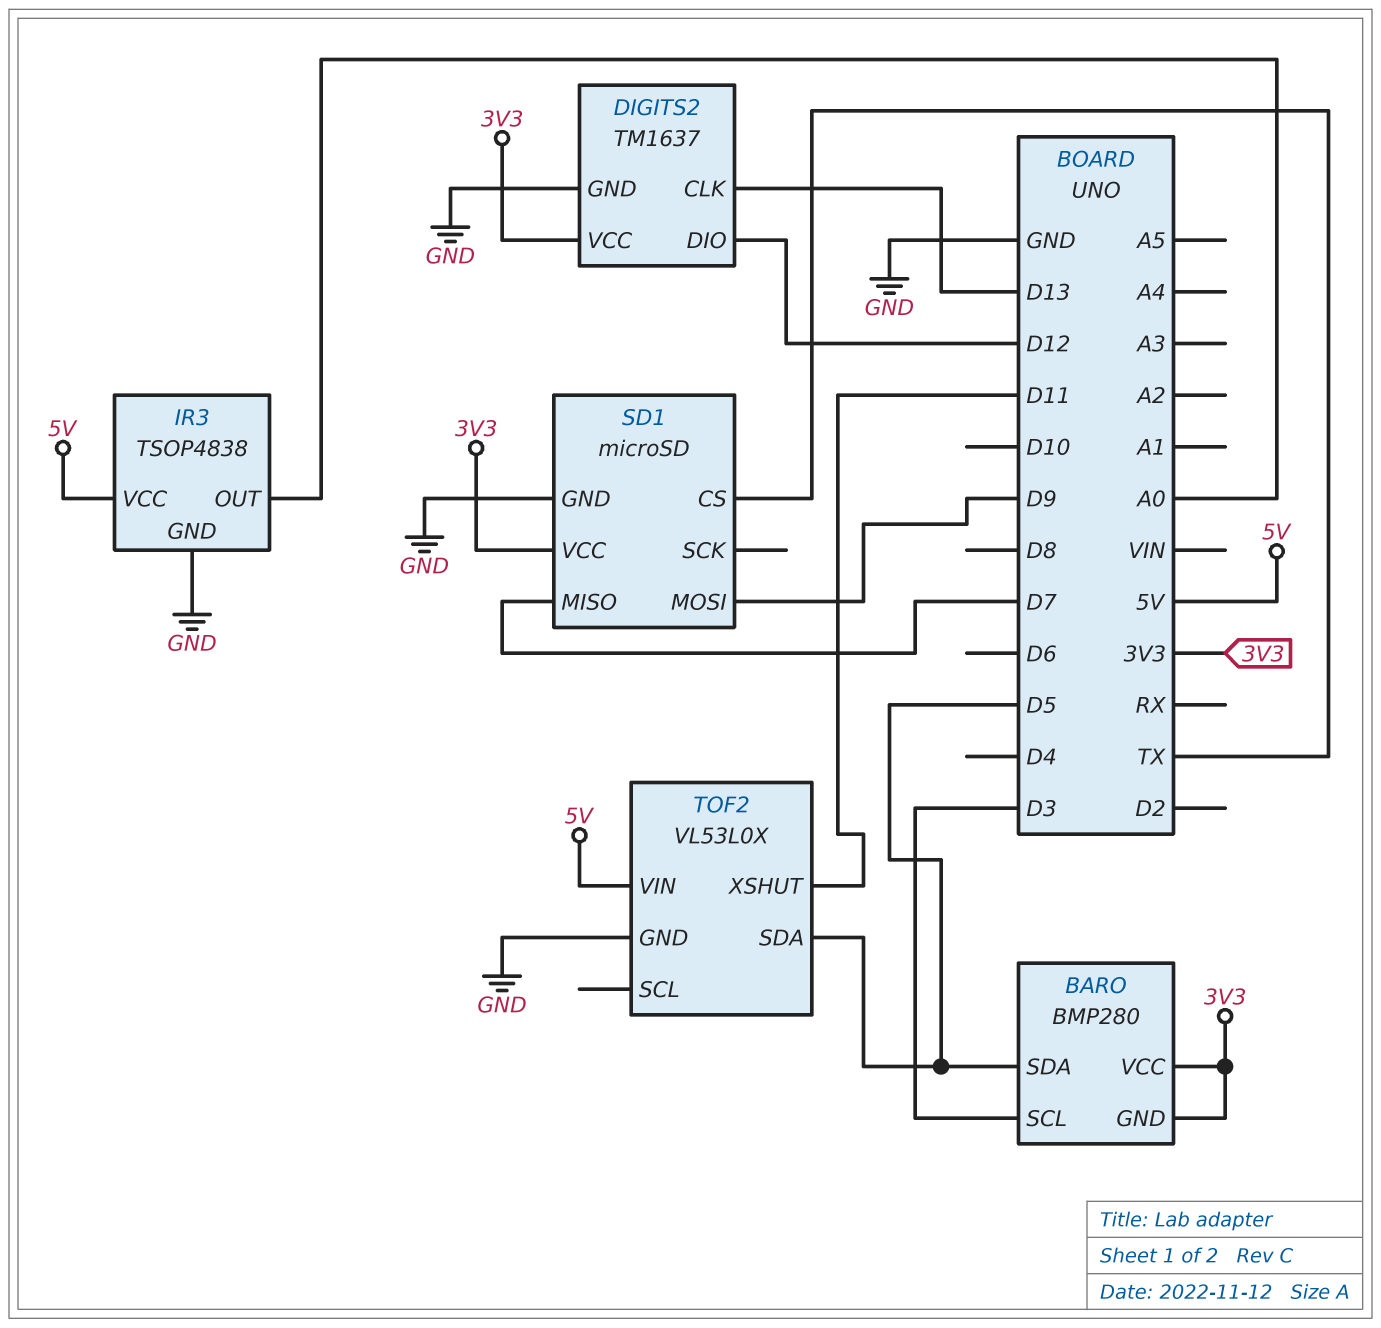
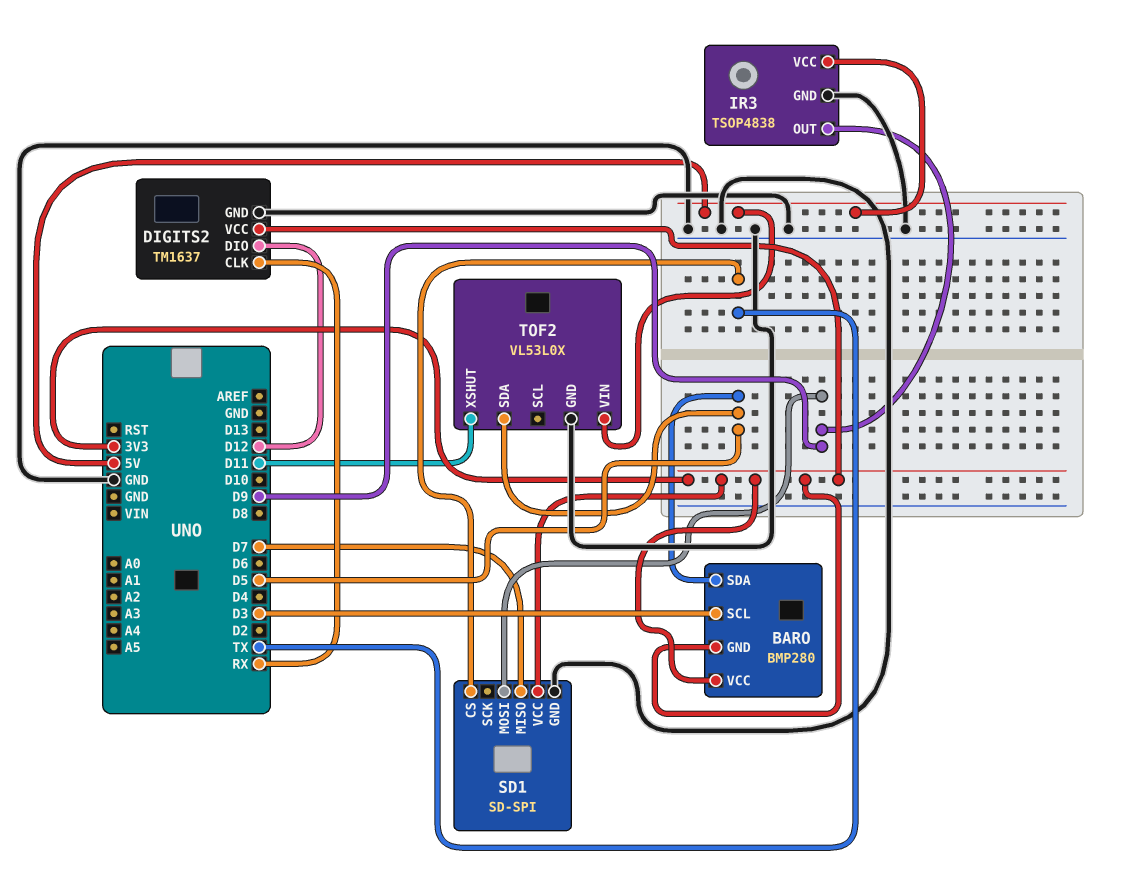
DIGITS2 pin CLK: D13 -> RX
IR3 pin OUT: A0 -> D9
SD1: microSD -> SD-SPI

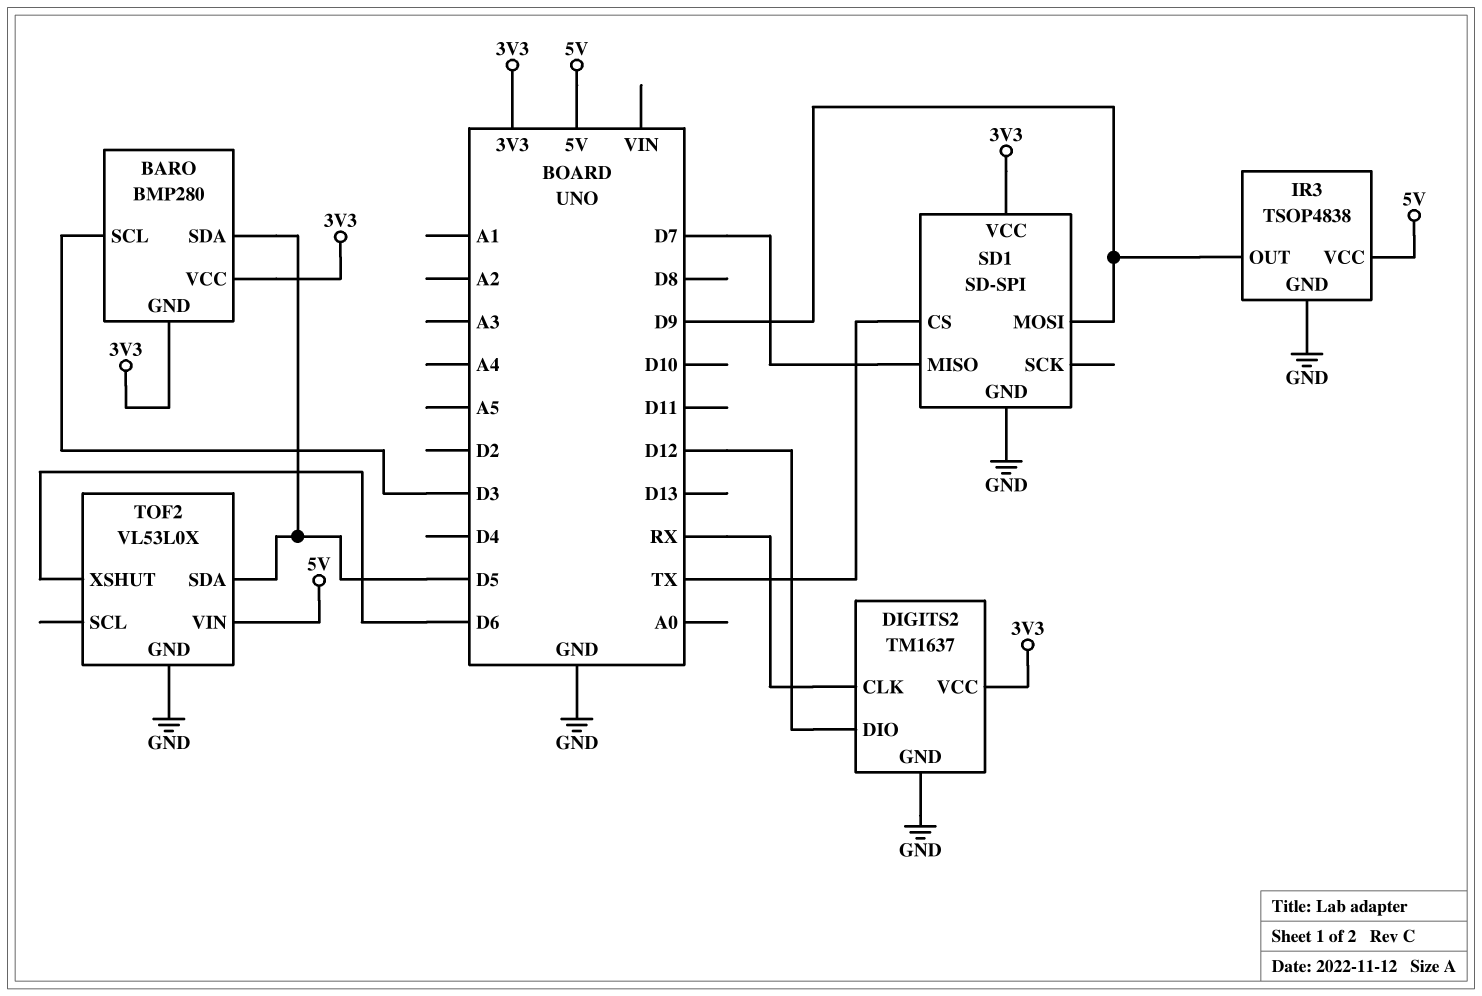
TOF2 pin XSHUT: D11 -> D6

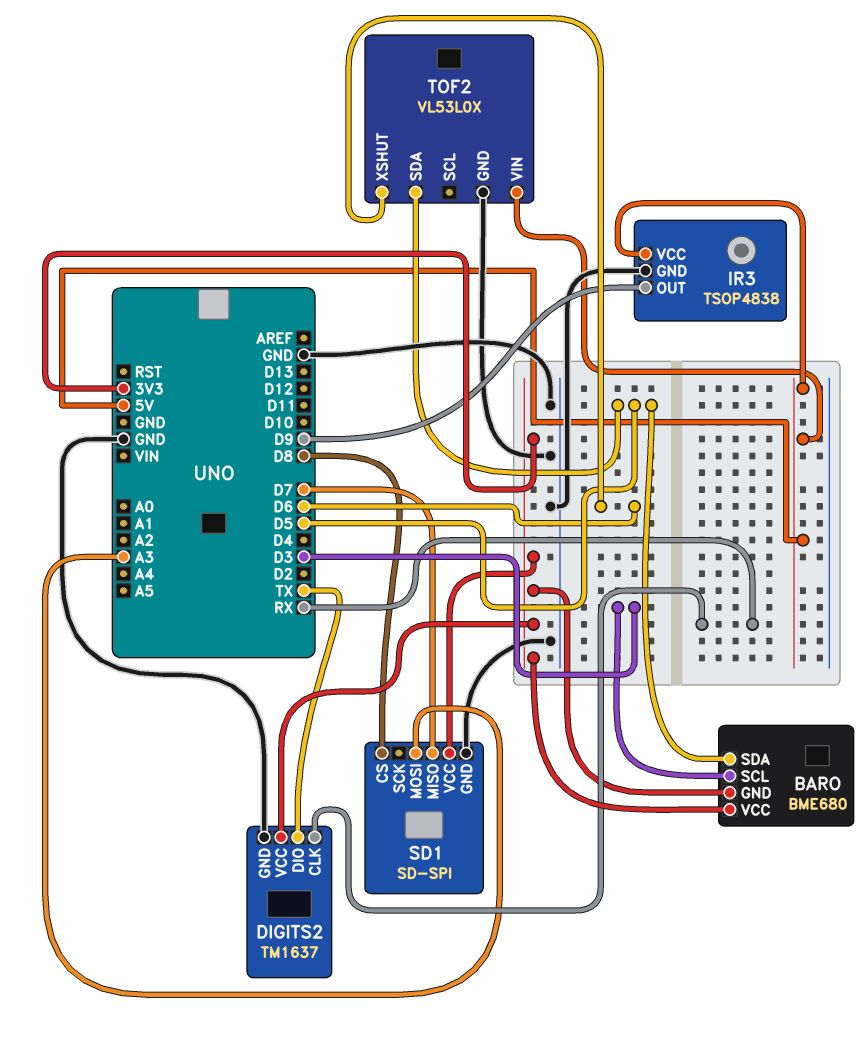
BARO: BMP280 -> BME680
DIGITS2 pin DIO: D12 -> TX
SD1 pin CS: TX -> D8
SD1 pin MOSI: D9 -> A3

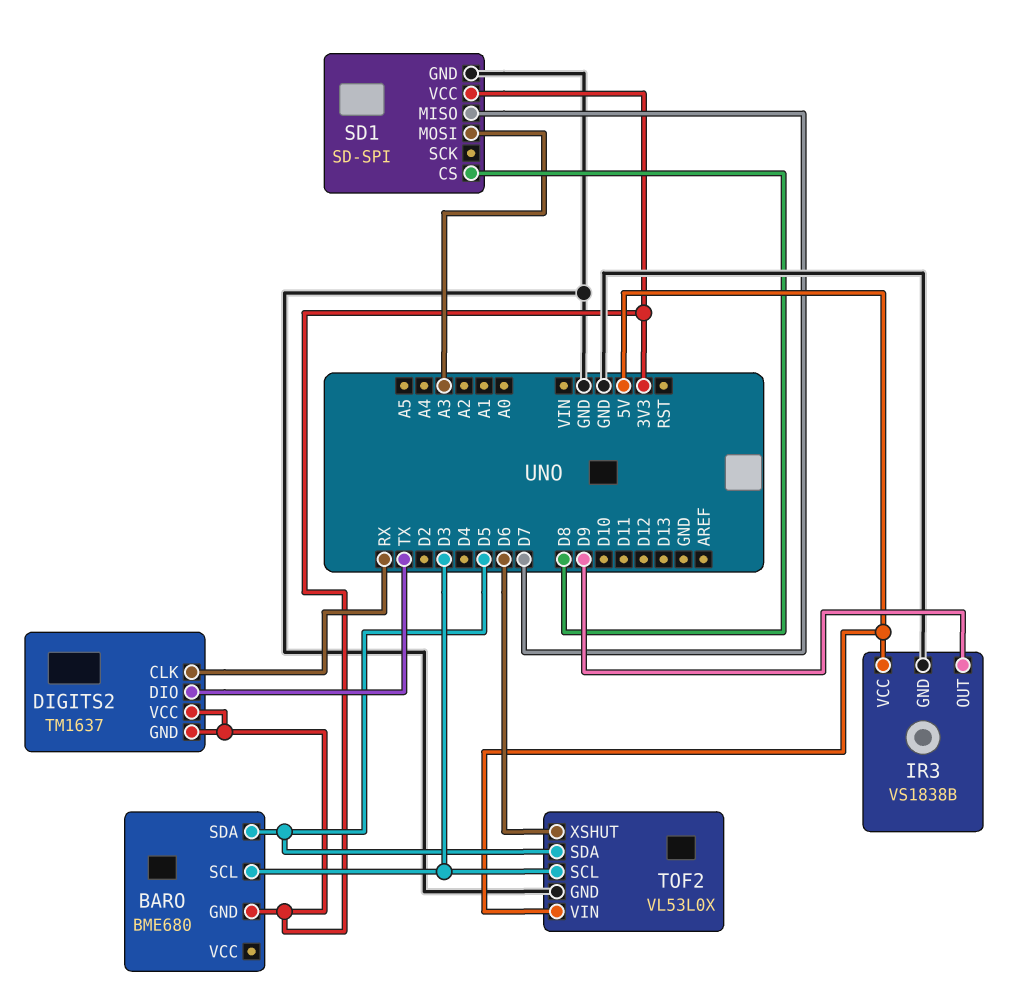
BARO pin VCC: 3V3 -> none
DIGITS2 pin GND: GND -> 3V3
IR3: TSOP4838 -> VS1838B
TOF2 pin SCL: none -> D3

